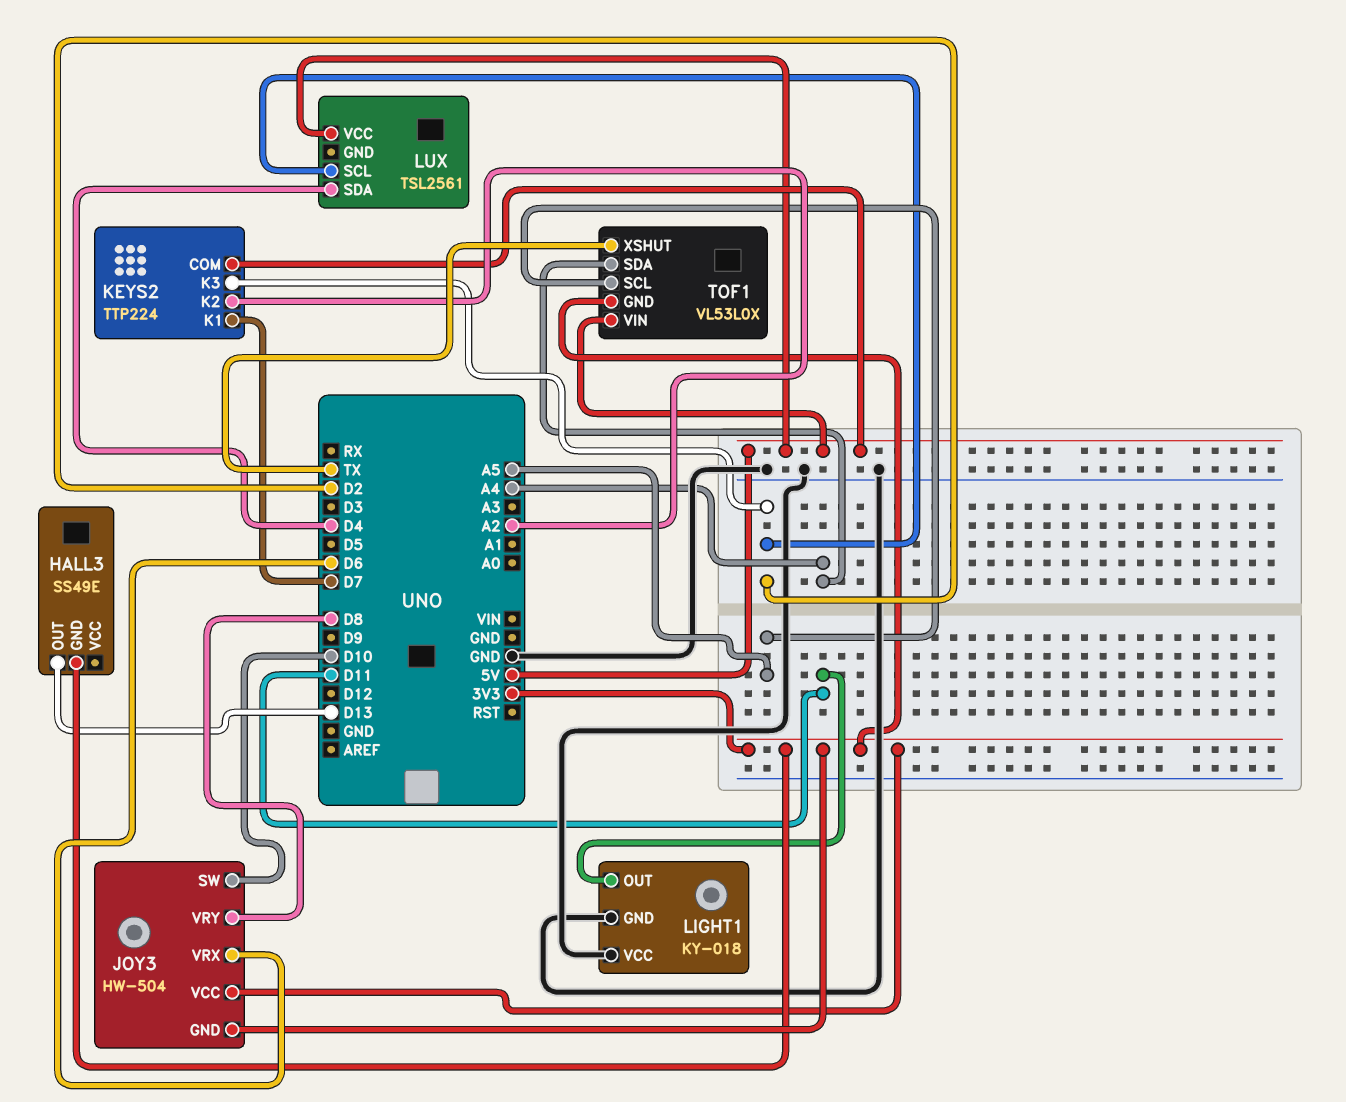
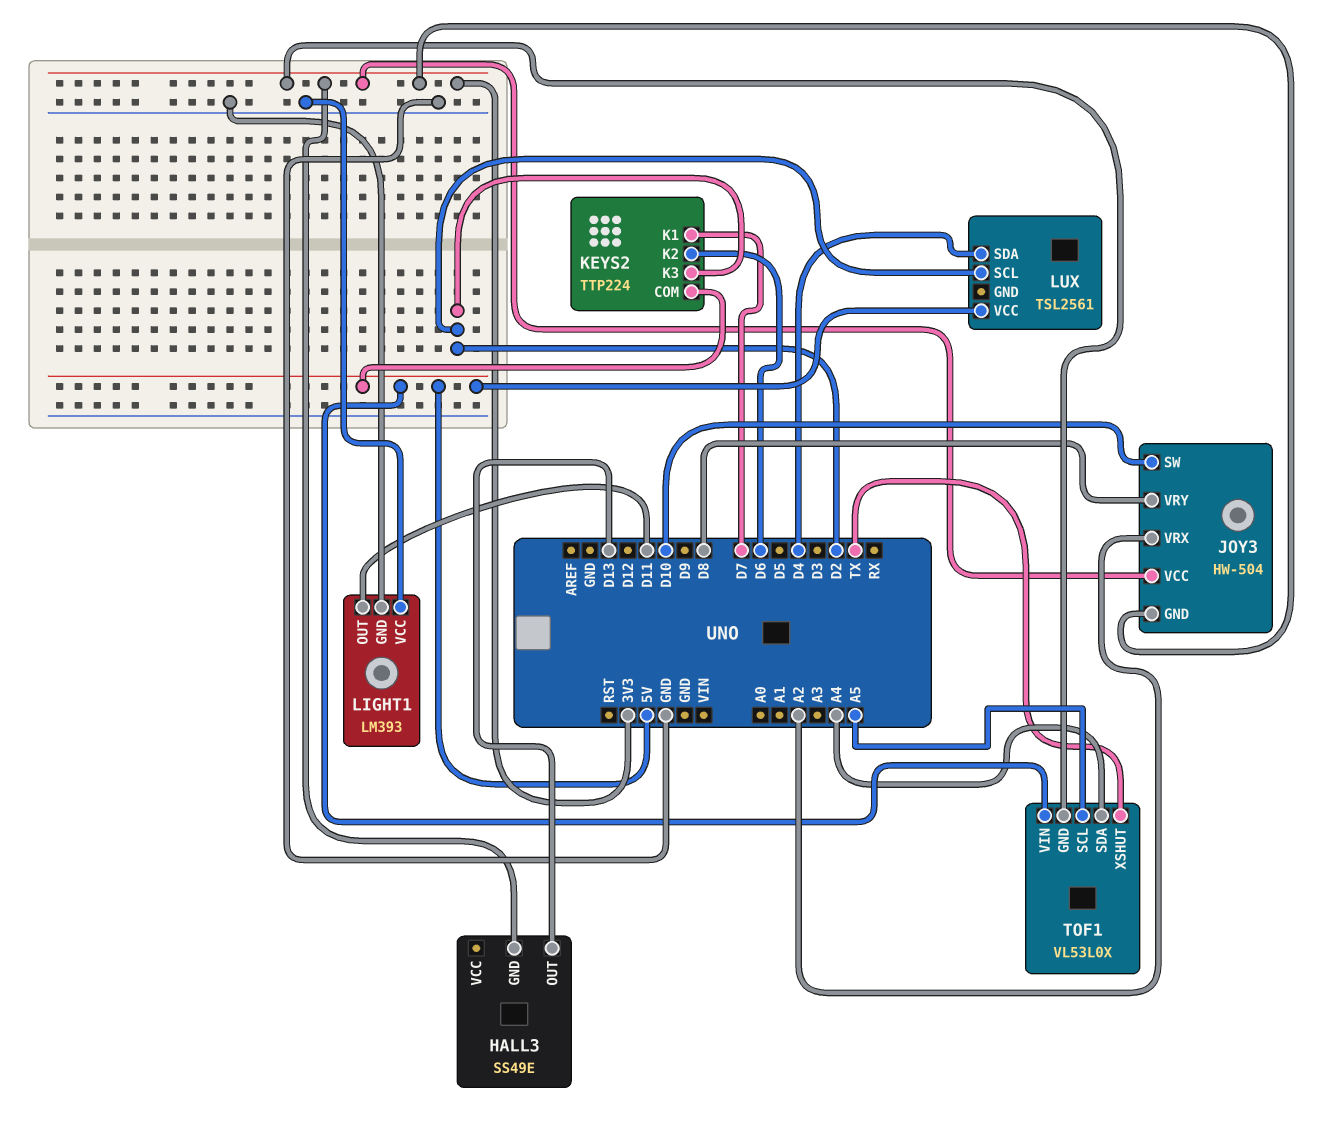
JOY3 pin VRX: D6 -> A2
KEYS2 pin K2: A2 -> D6
LIGHT1: KY-018 -> LM393

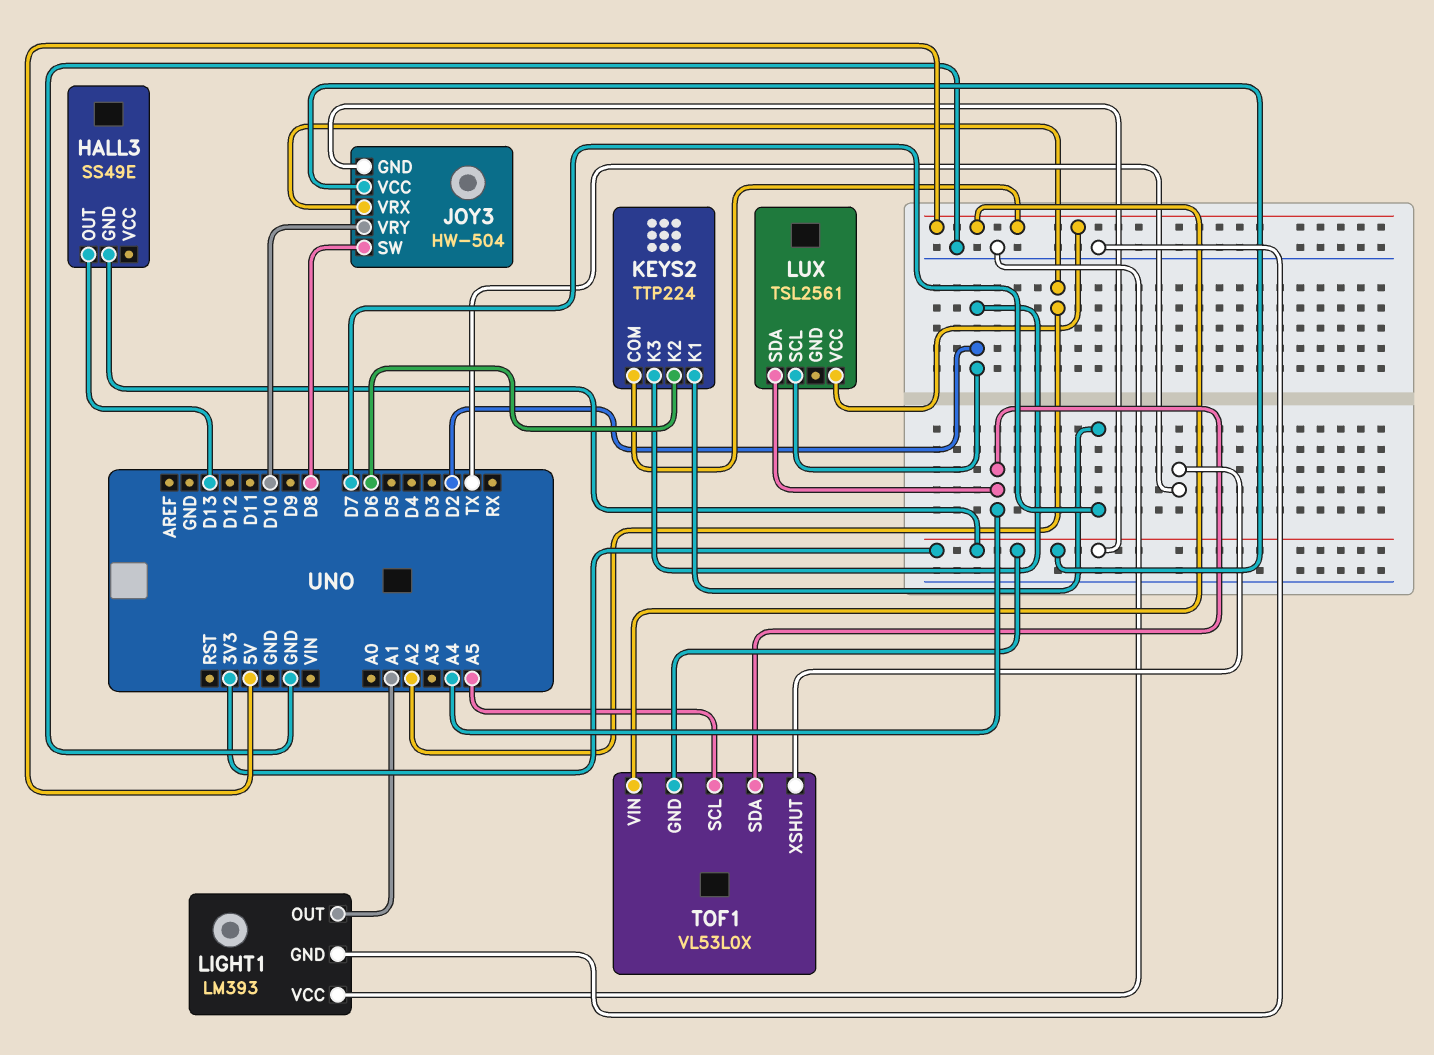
JOY3 pin SW: D10 -> D8
JOY3 pin VRY: D8 -> D10
LIGHT1 pin OUT: D11 -> A1
LUX pin SDA: D4 -> A4

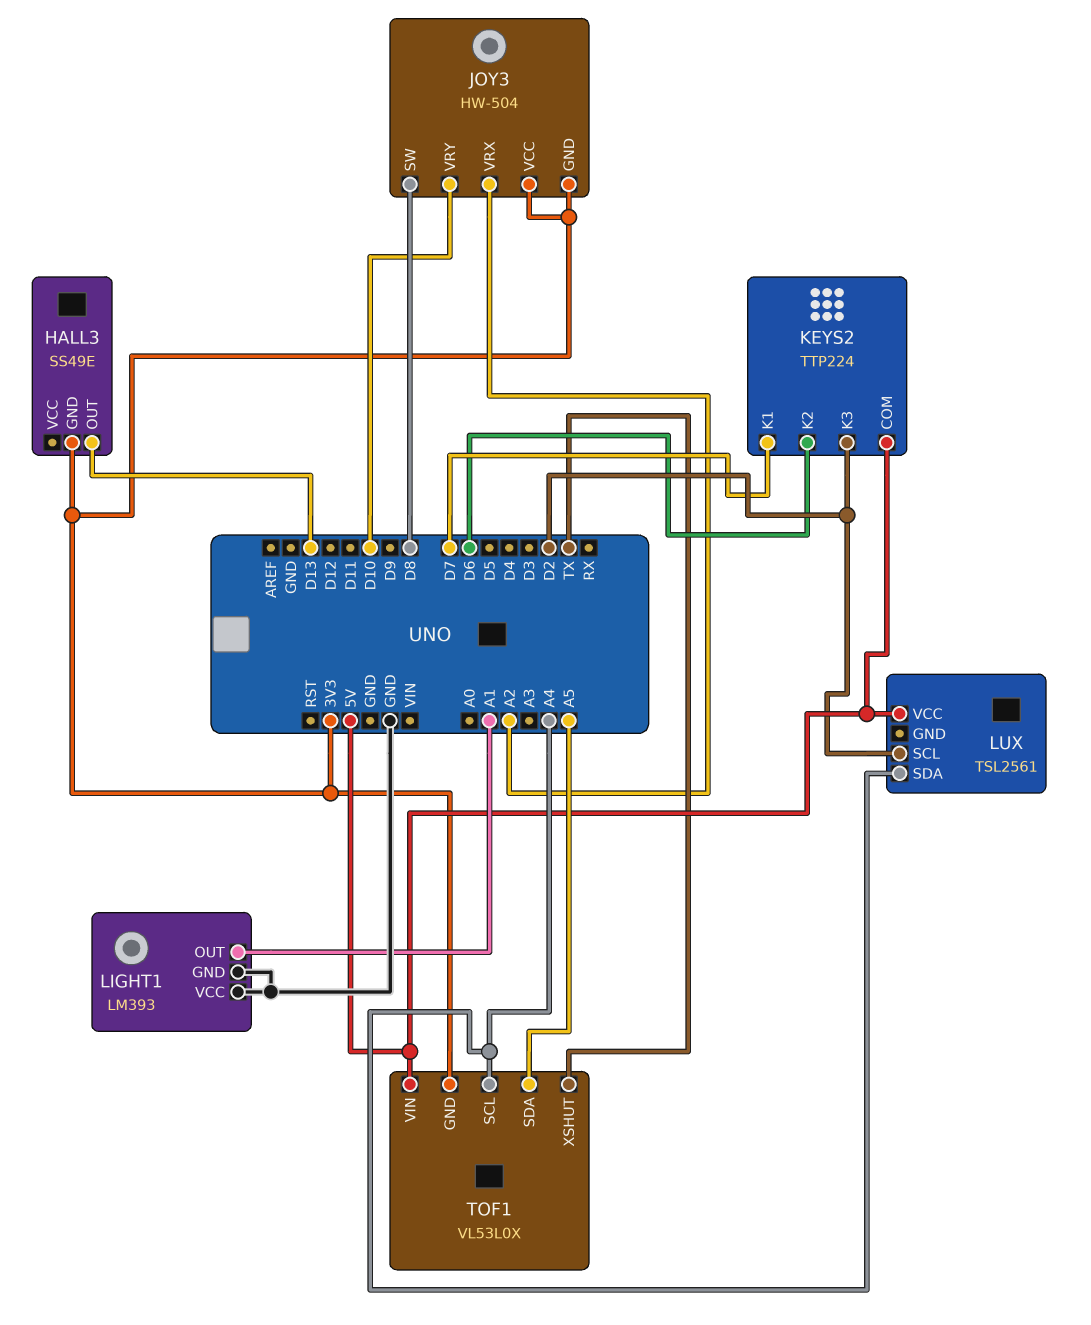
TOF1 pin SCL: A5 -> A4
TOF1 pin SDA: A4 -> A5

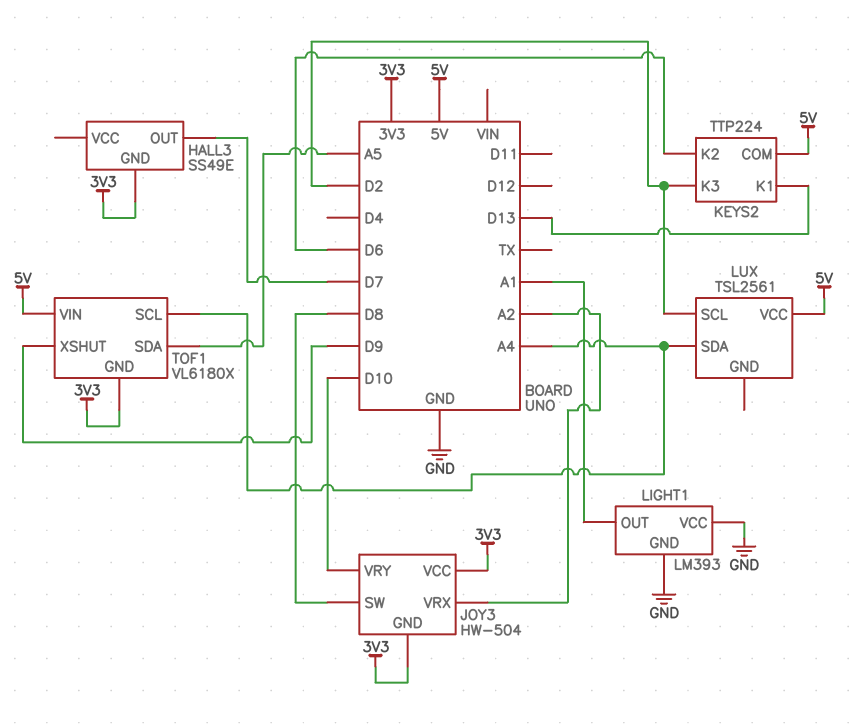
HALL3 pin OUT: D13 -> D7
KEYS2 pin K1: D7 -> D13
TOF1: VL53L0X -> VL6180X
TOF1 pin XSHUT: TX -> D9

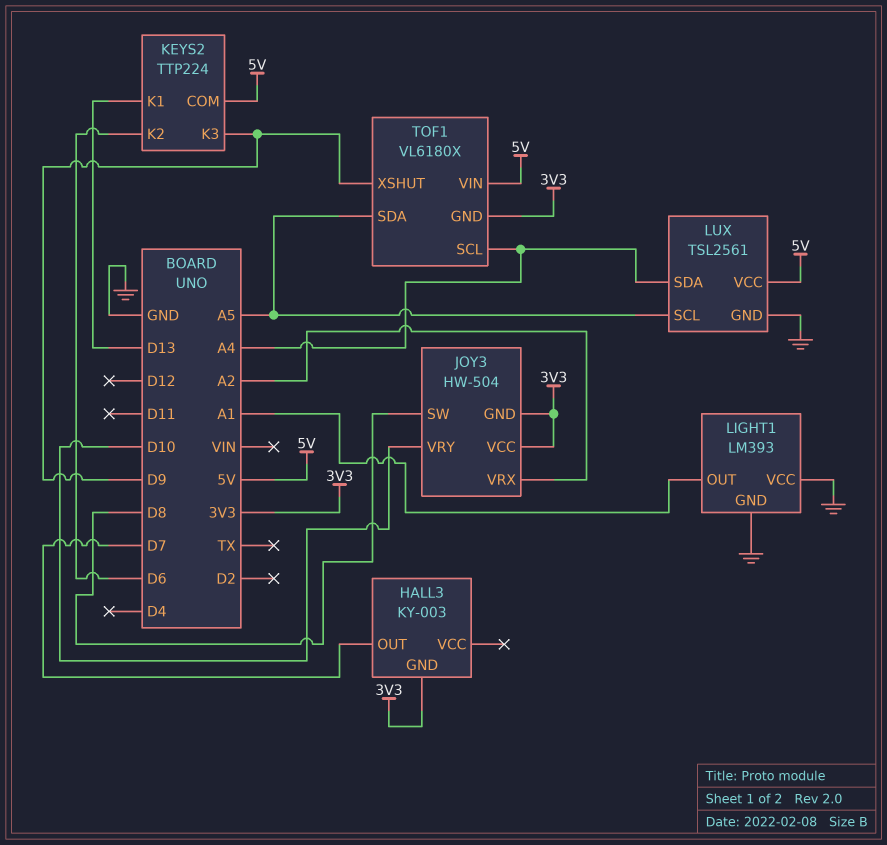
HALL3: SS49E -> KY-003
KEYS2 pin K3: D2 -> D9
LUX pin GND: none -> GND
LUX pin SCL: D2 -> A5

